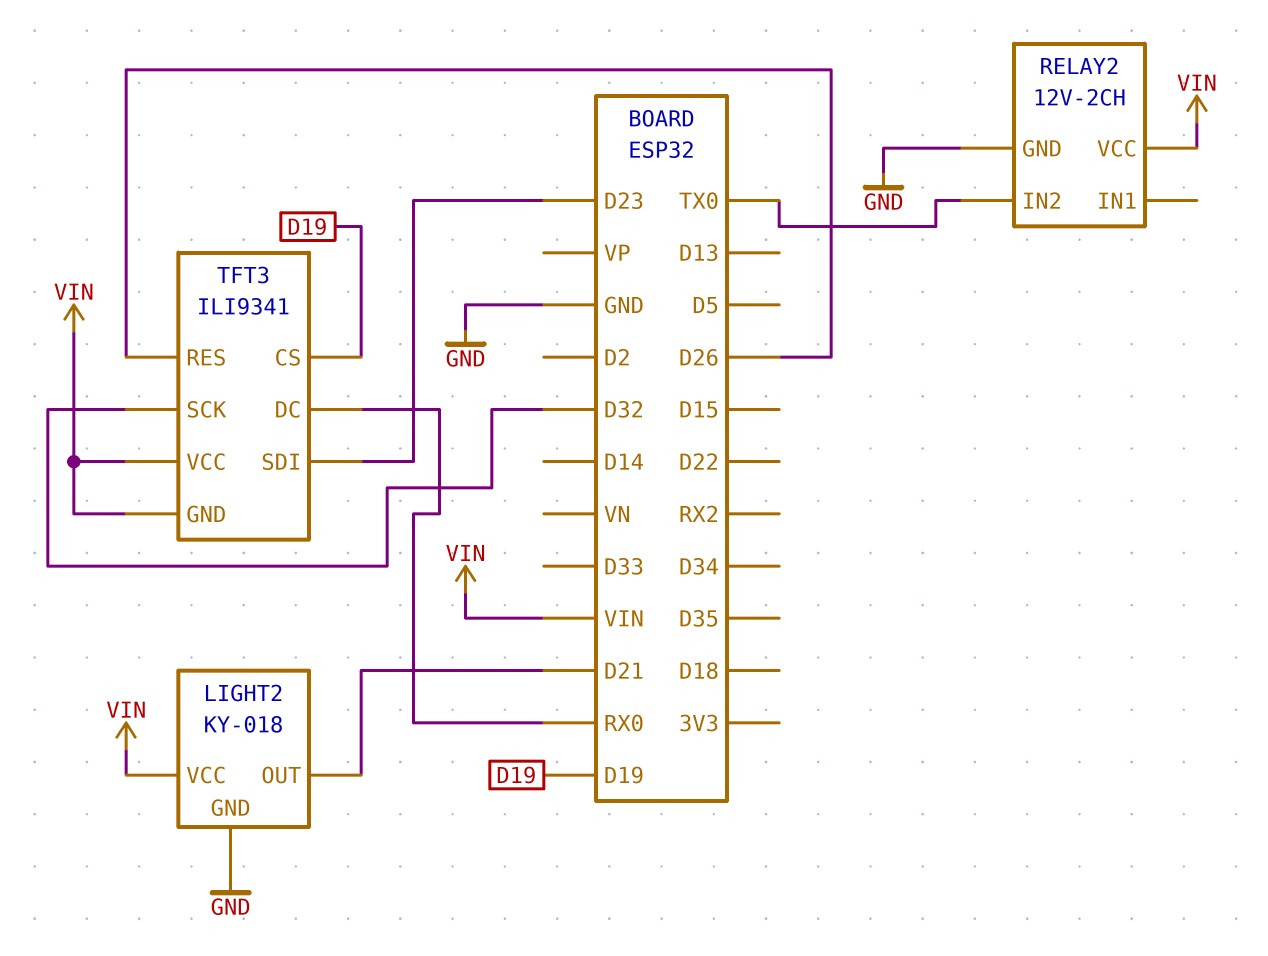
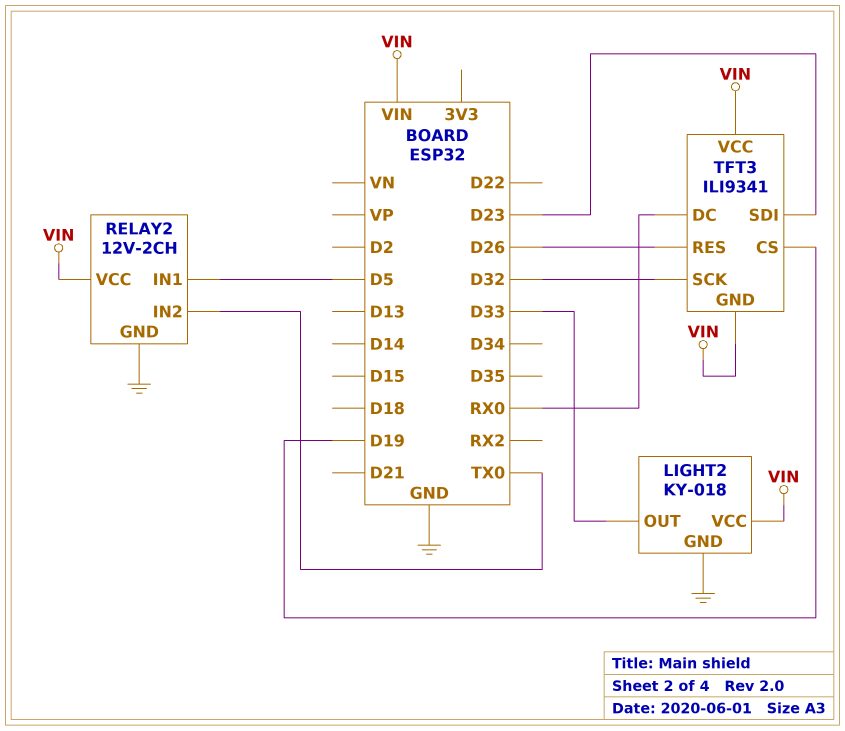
LIGHT2 pin OUT: D21 -> D33
RELAY2 pin IN1: none -> D5

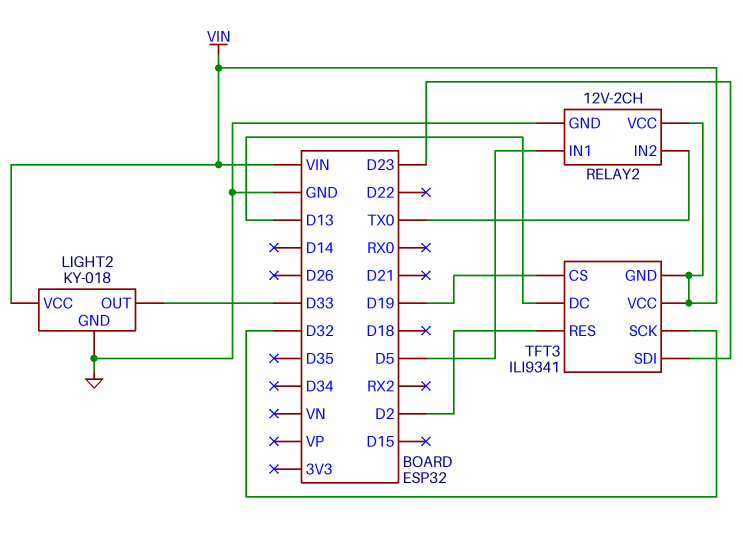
TFT3 pin DC: RX0 -> D13
TFT3 pin RES: D26 -> D2

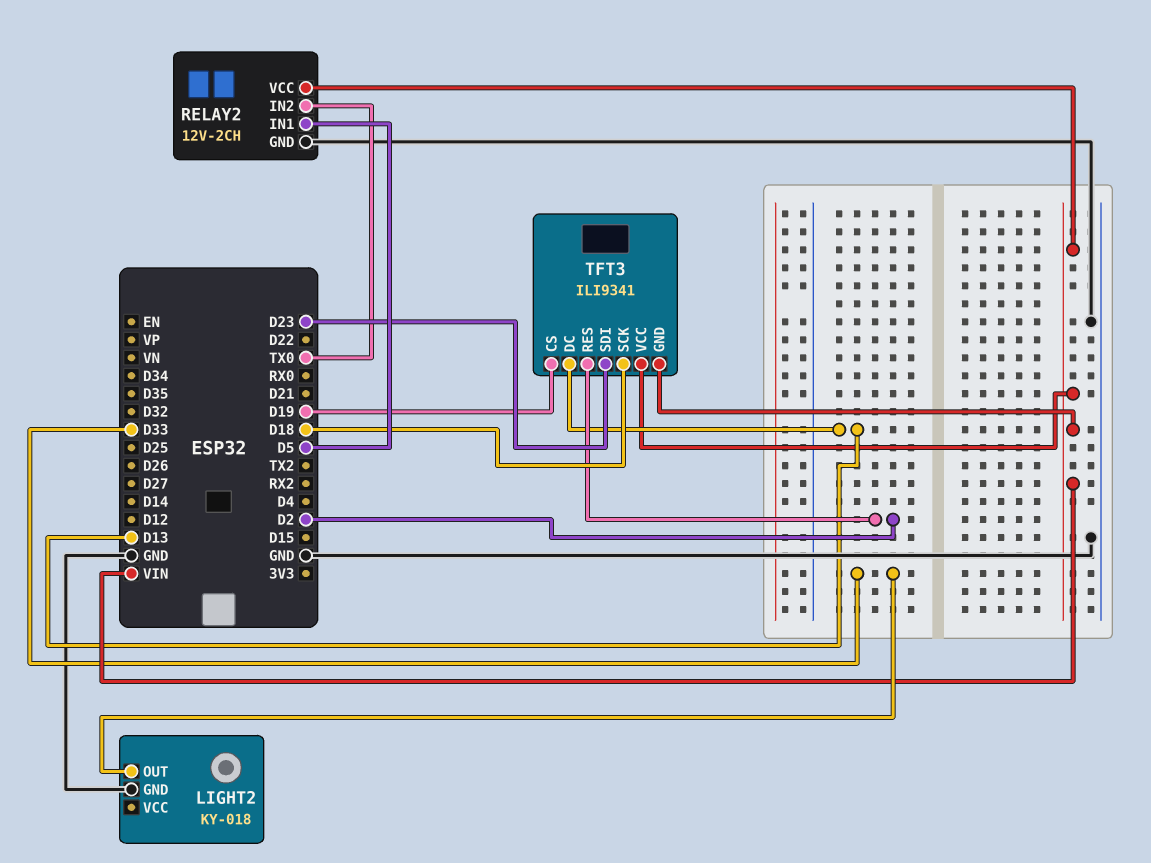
LIGHT2 pin VCC: VIN -> none
TFT3 pin SCK: D32 -> D18

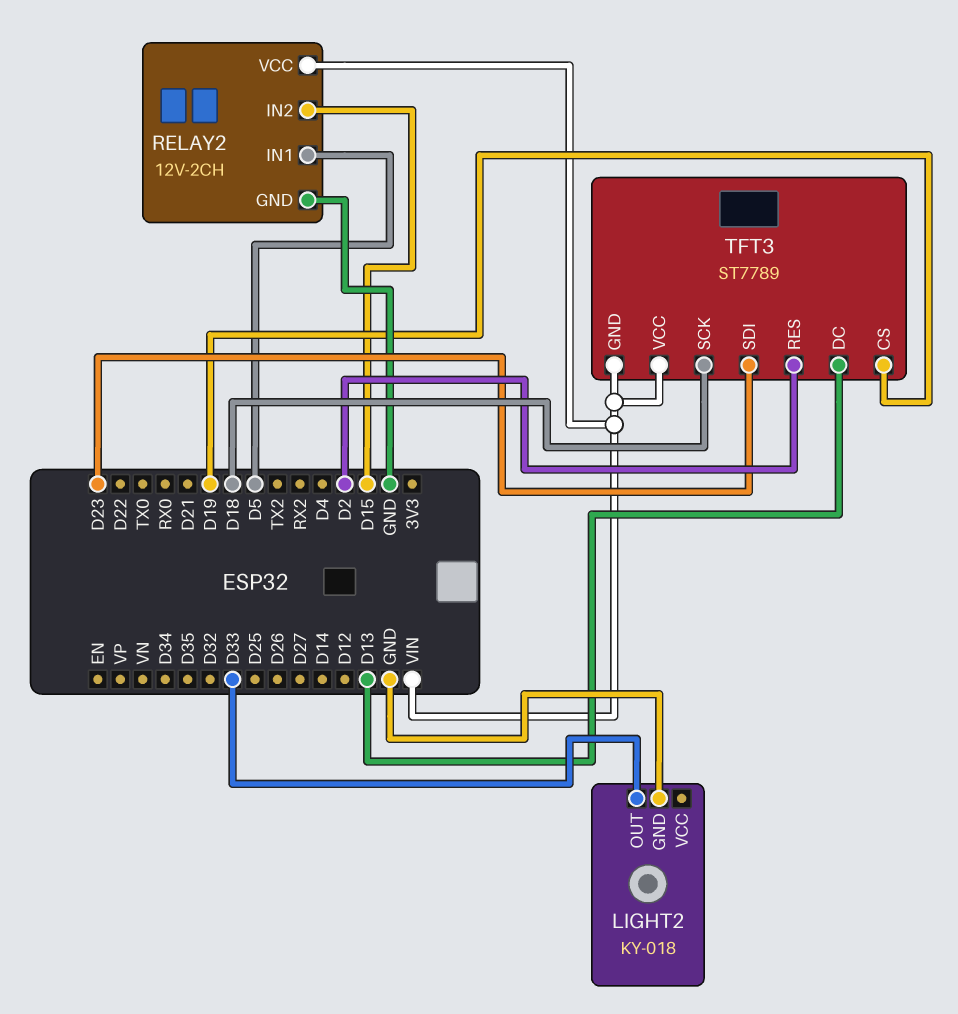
RELAY2 pin IN2: TX0 -> D15
TFT3: ILI9341 -> ST7789

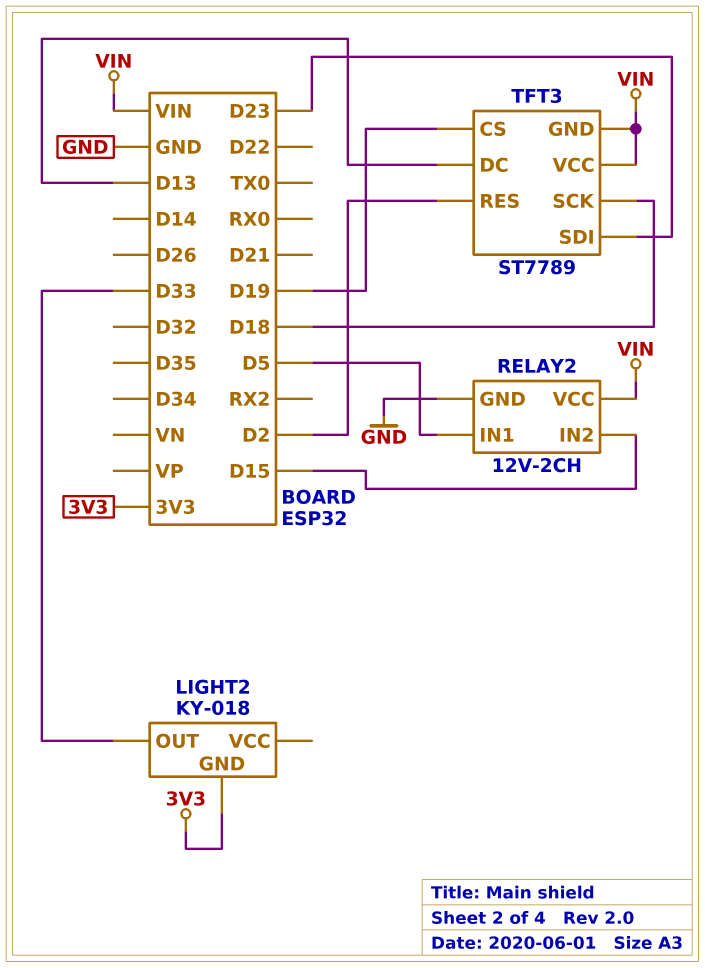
LIGHT2 pin GND: GND -> 3V3

